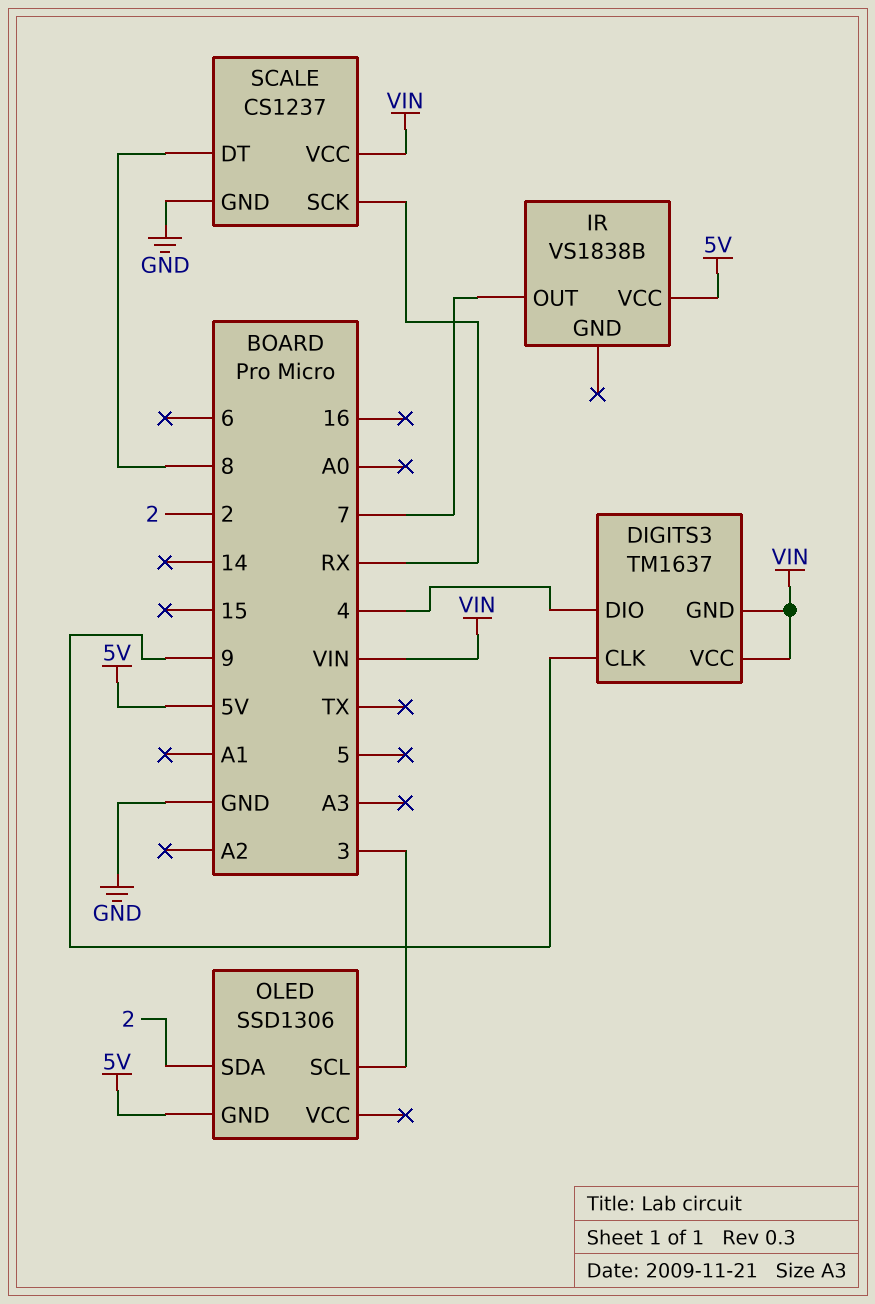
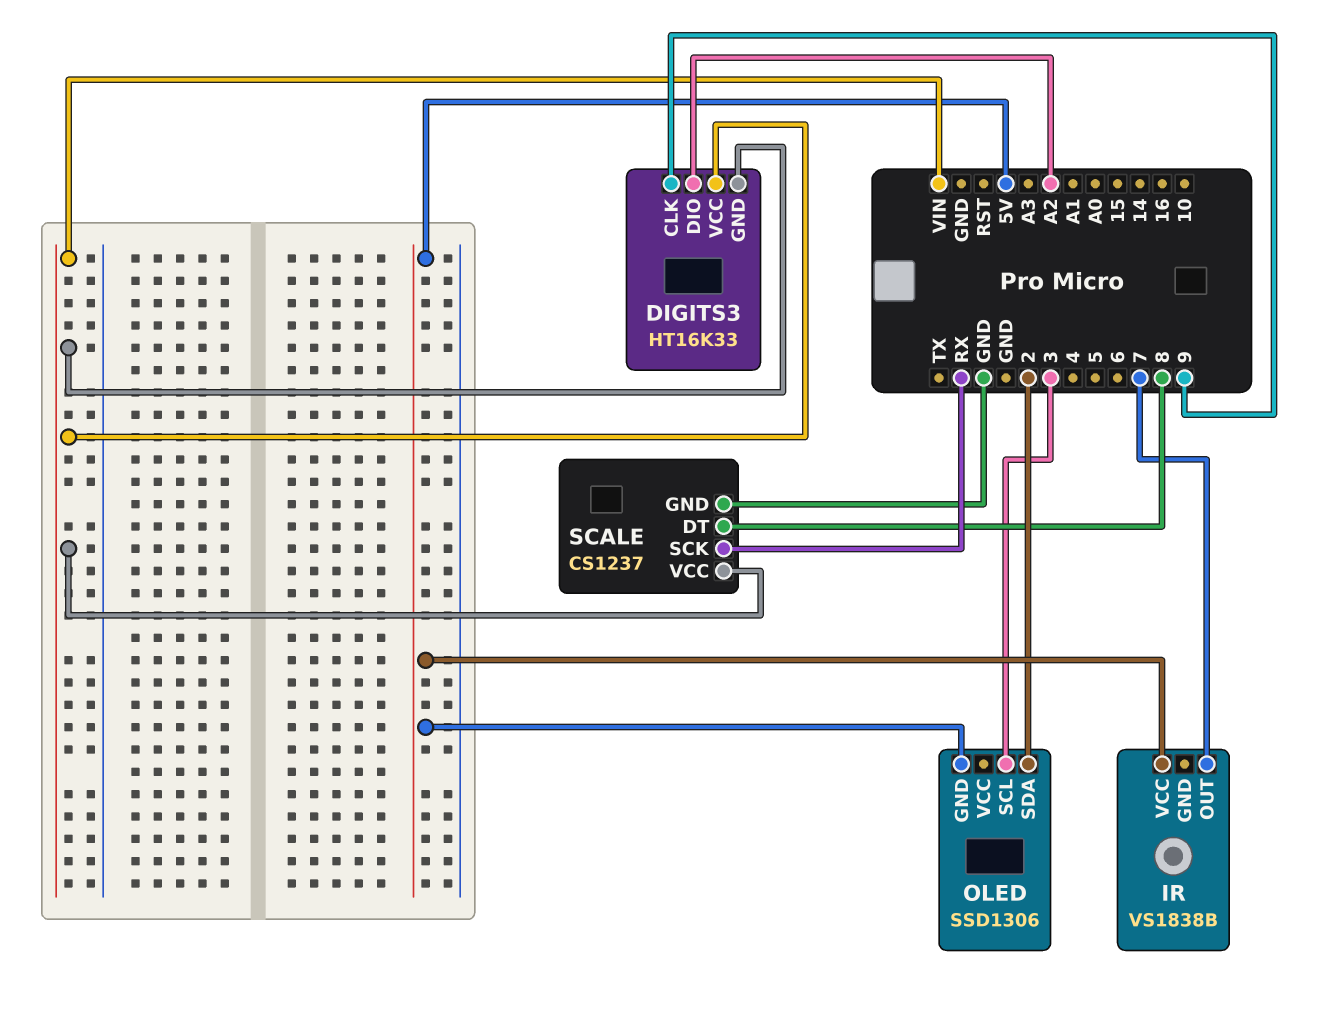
DIGITS3: TM1637 -> HT16K33
DIGITS3 pin DIO: 4 -> A2

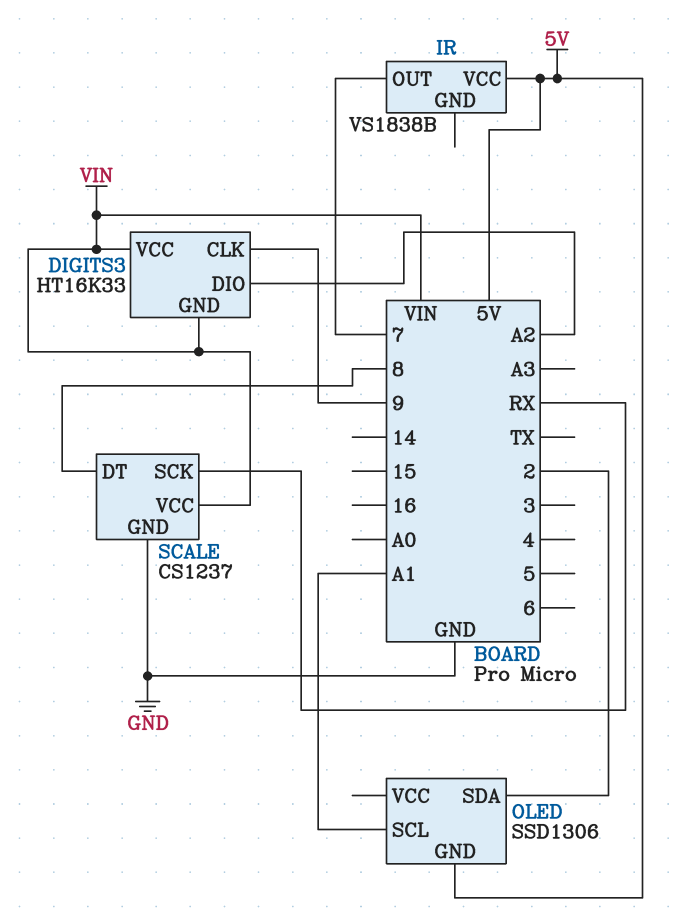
OLED pin SCL: 3 -> A1

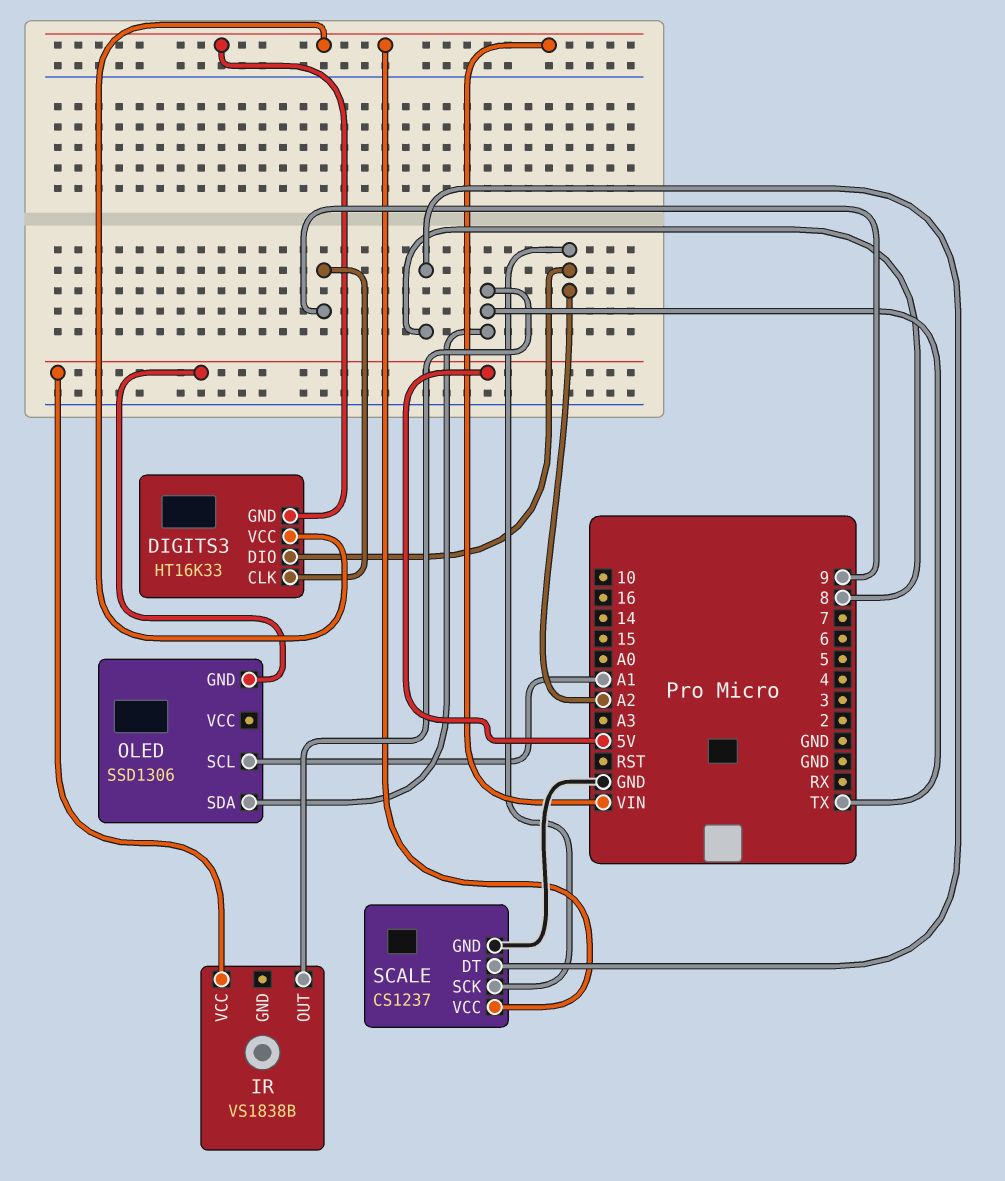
IR pin OUT: 7 -> TX
OLED pin SDA: 2 -> TX
SCALE pin SCK: RX -> A2

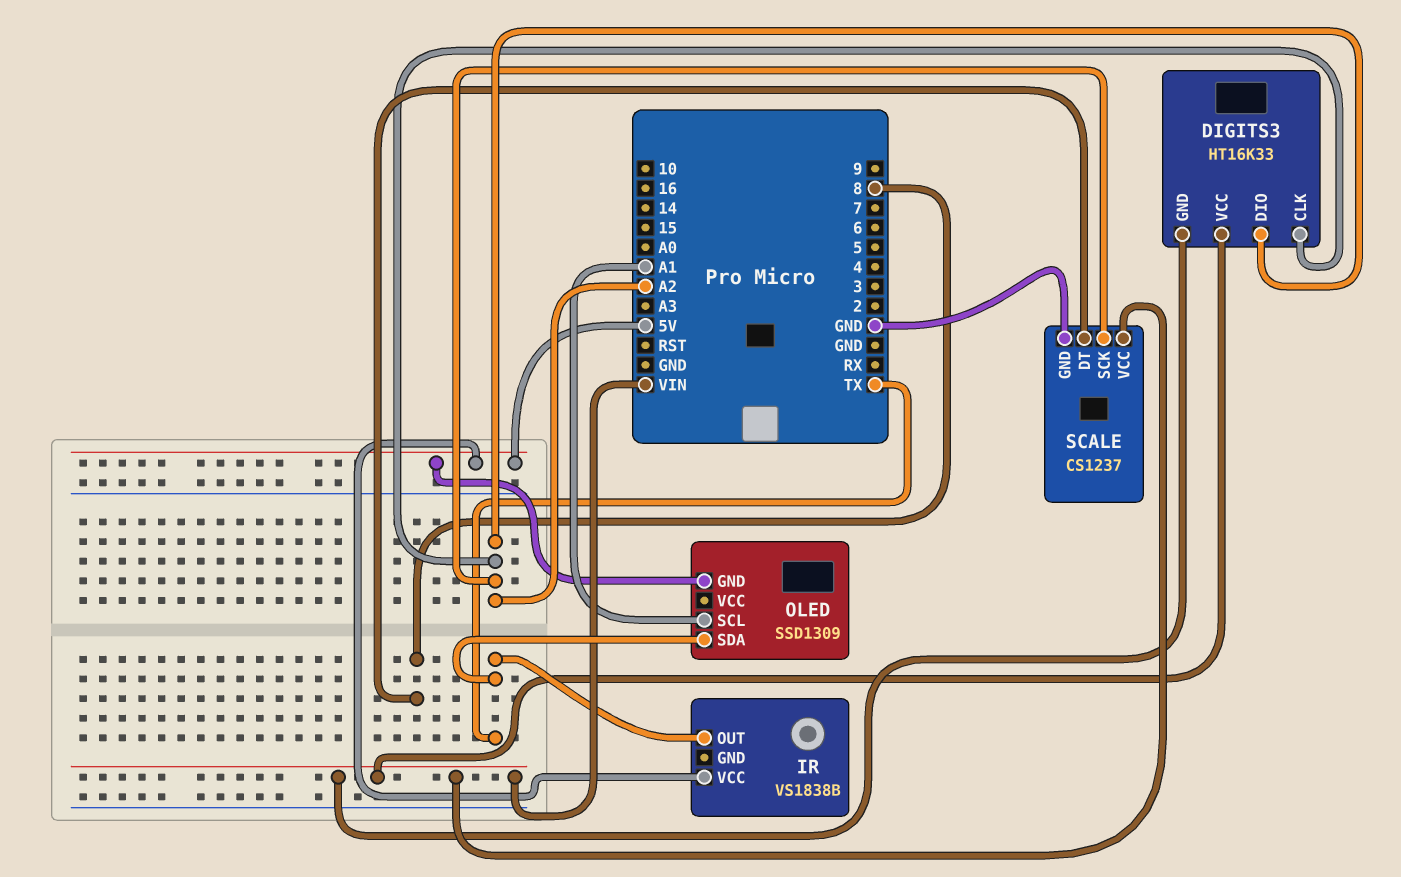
DIGITS3 pin CLK: 9 -> A2
OLED: SSD1306 -> SSD1309

